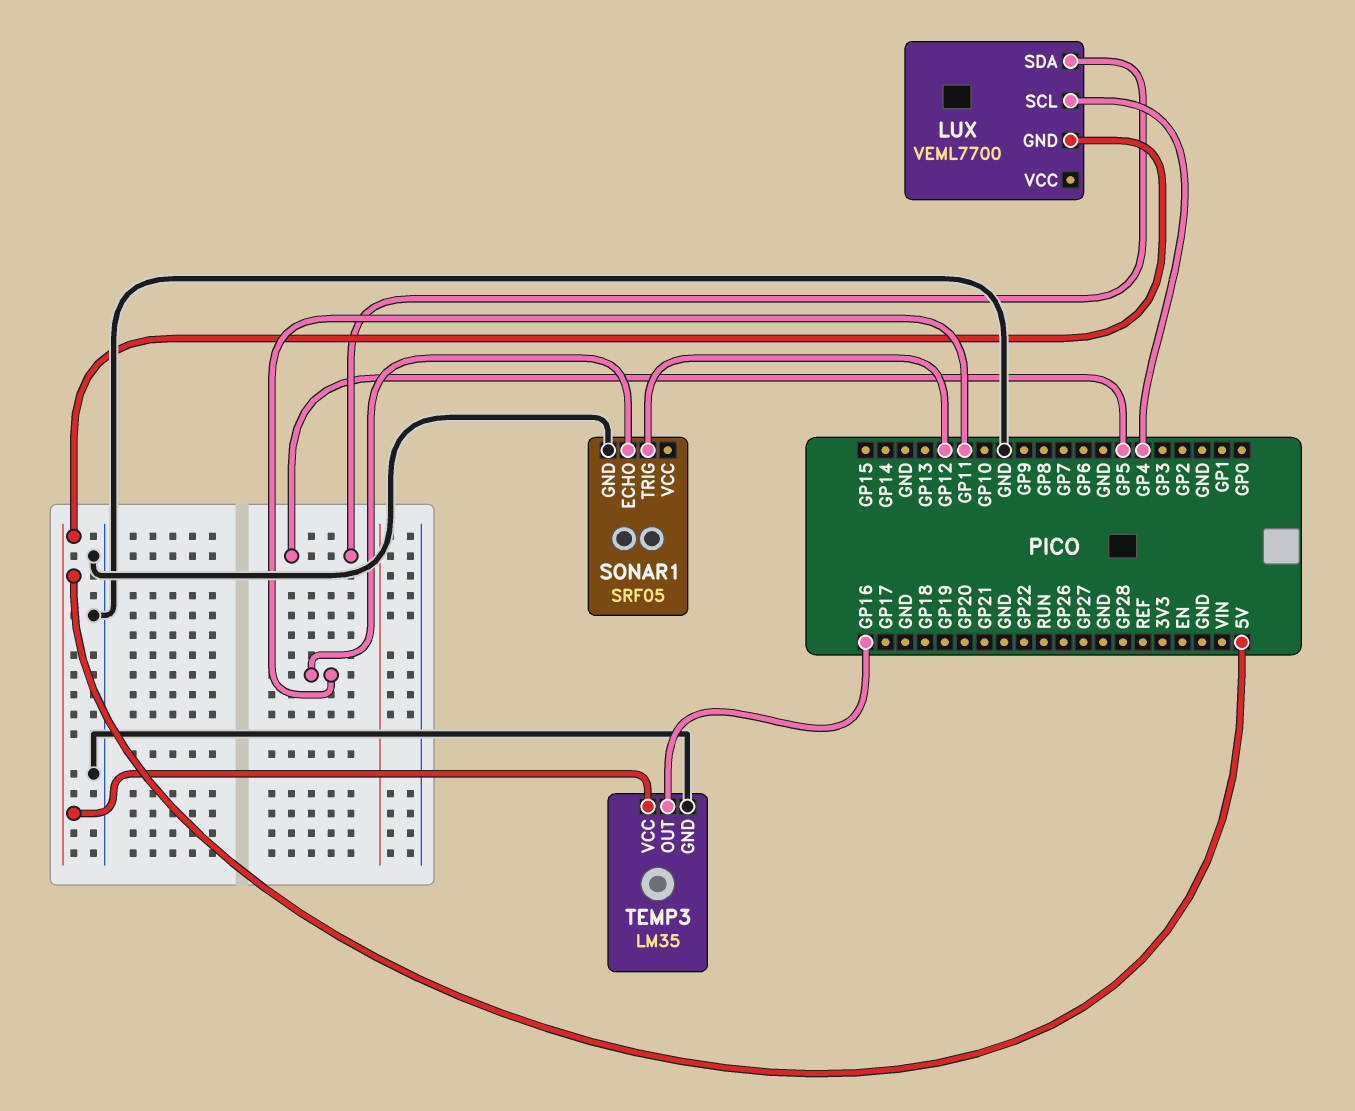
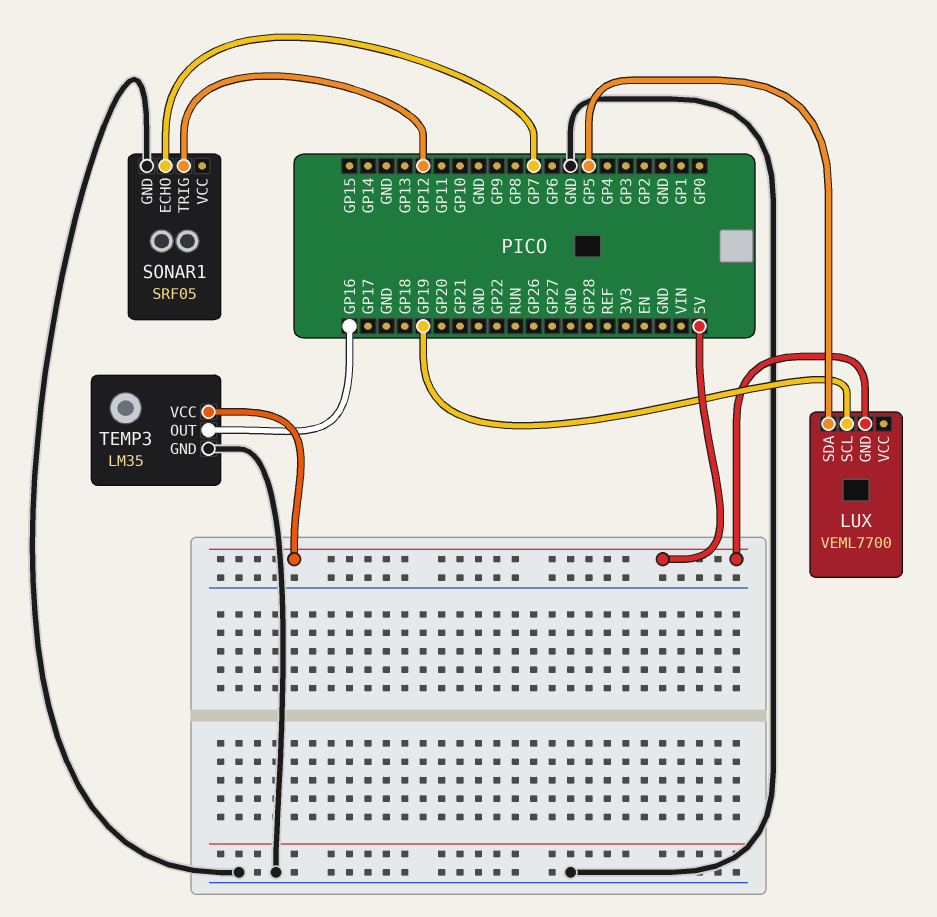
LUX pin SCL: GP4 -> GP19
SONAR1 pin ECHO: GP11 -> GP7

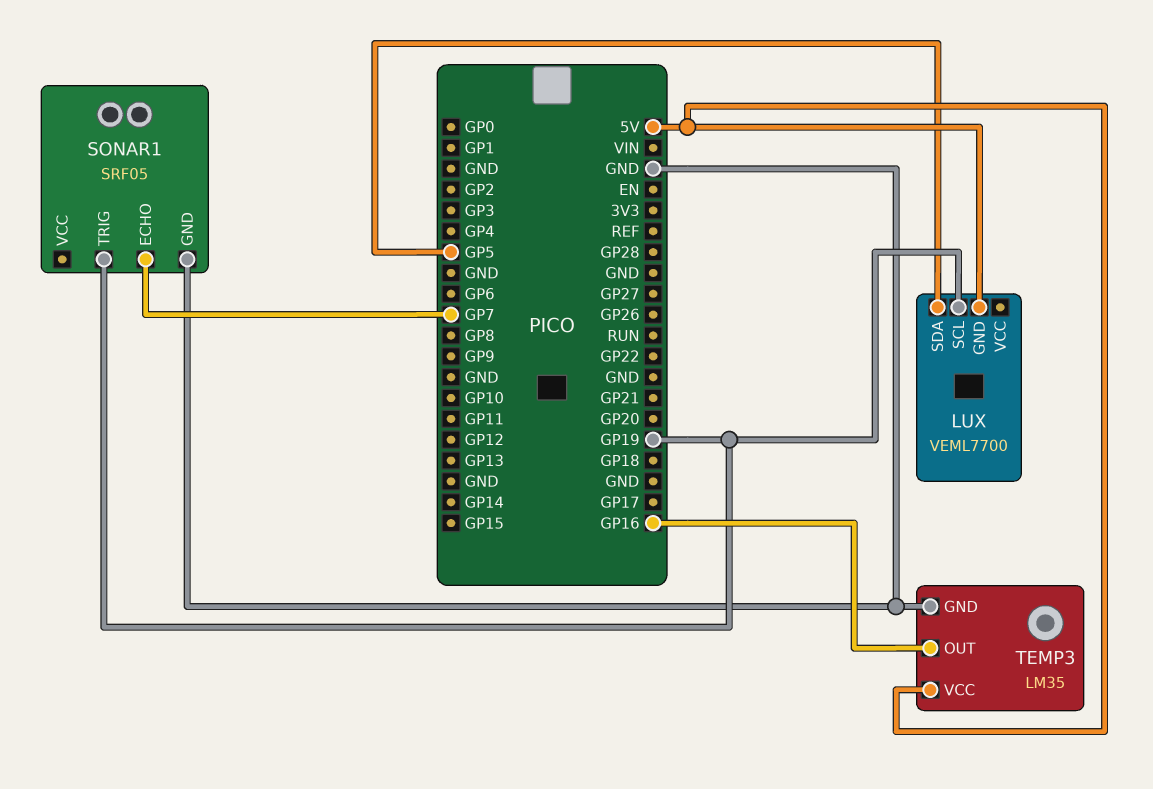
SONAR1 pin TRIG: GP12 -> GP19

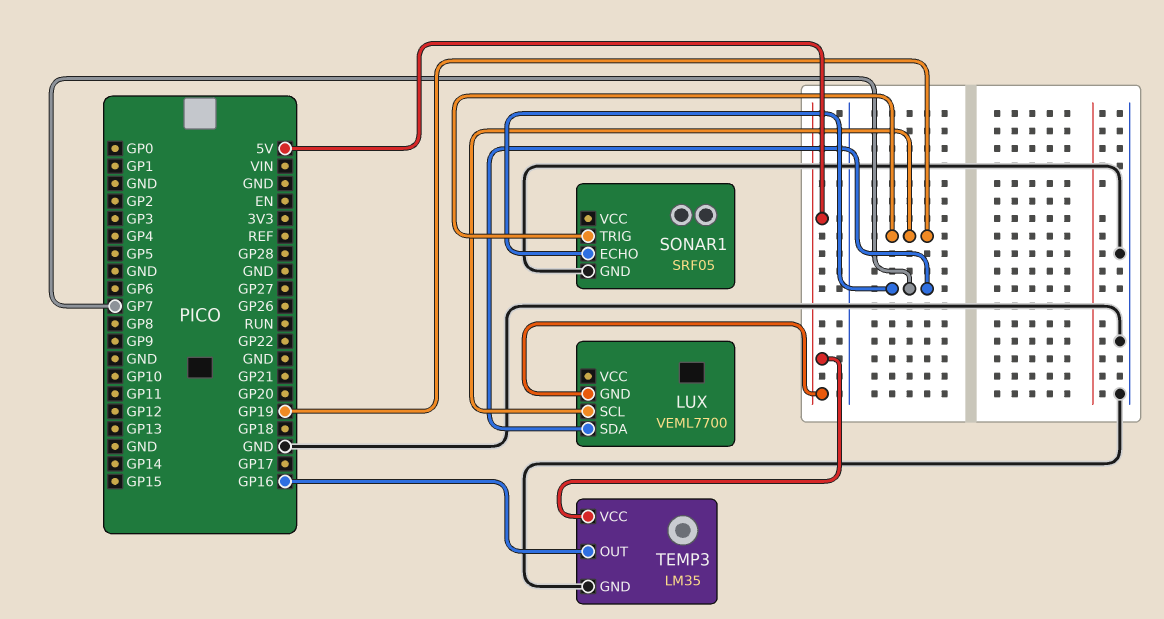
LUX pin SDA: GP5 -> GP7

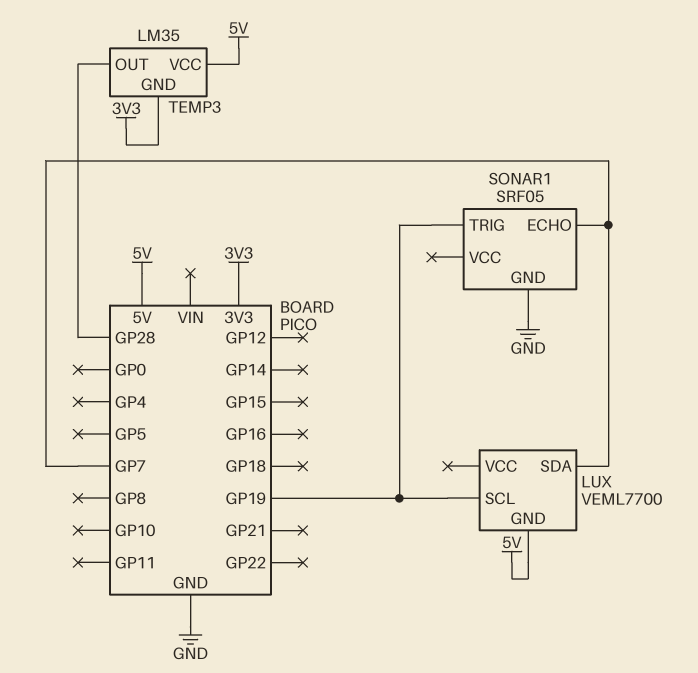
TEMP3 pin GND: GND -> 3V3
TEMP3 pin OUT: GP16 -> GP28

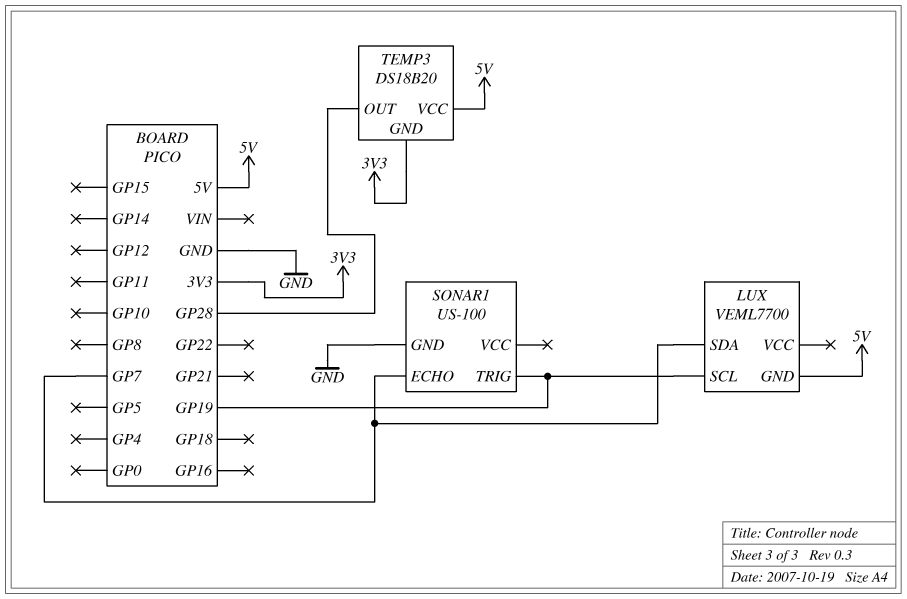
SONAR1: SRF05 -> US-100
TEMP3: LM35 -> DS18B20

